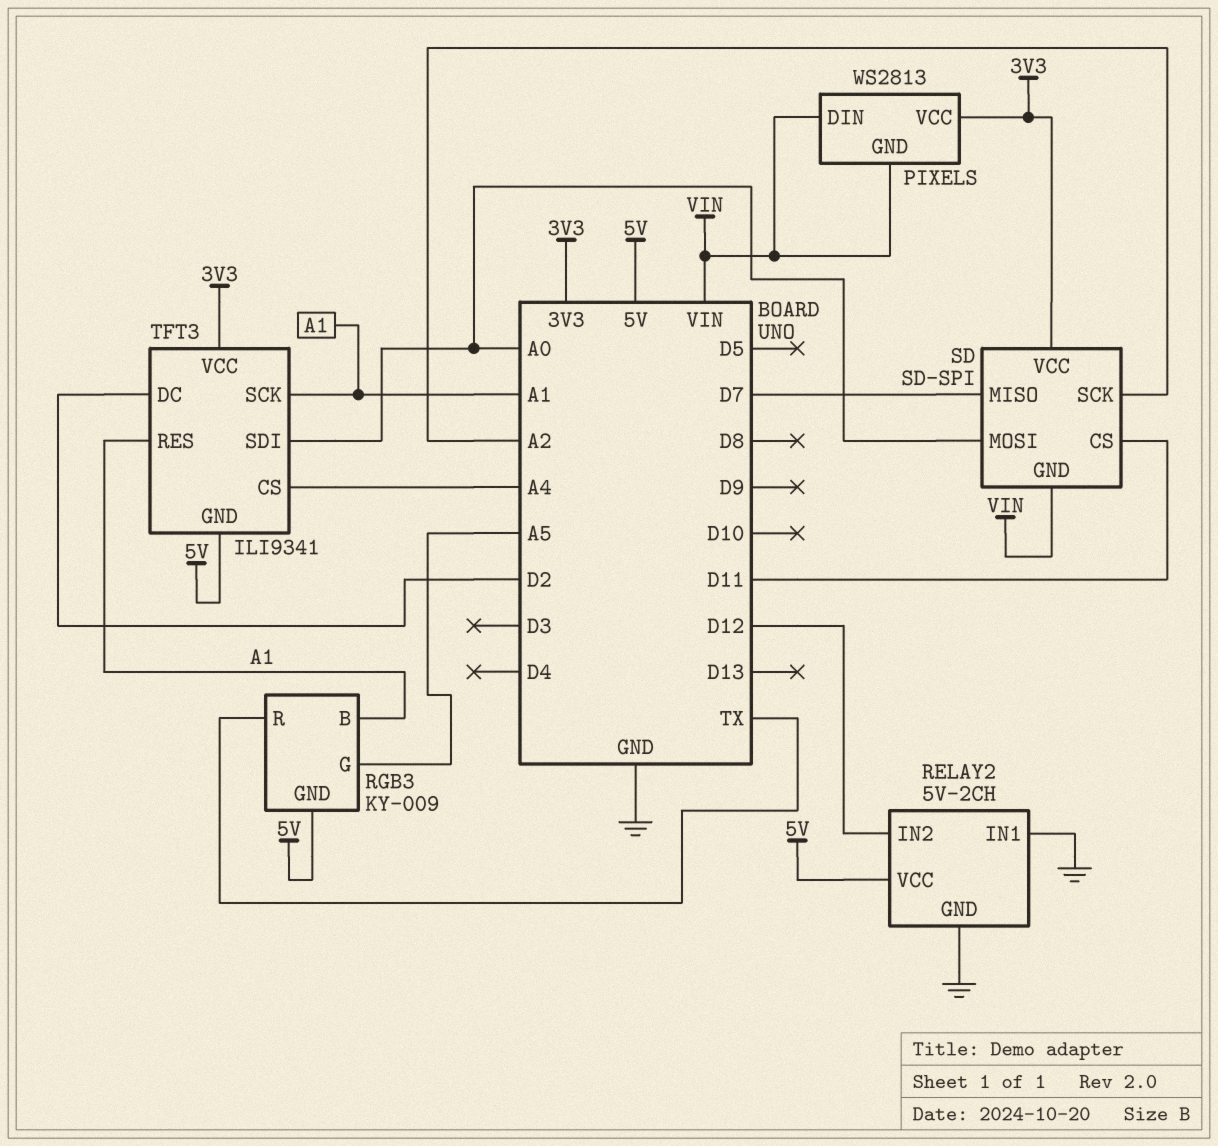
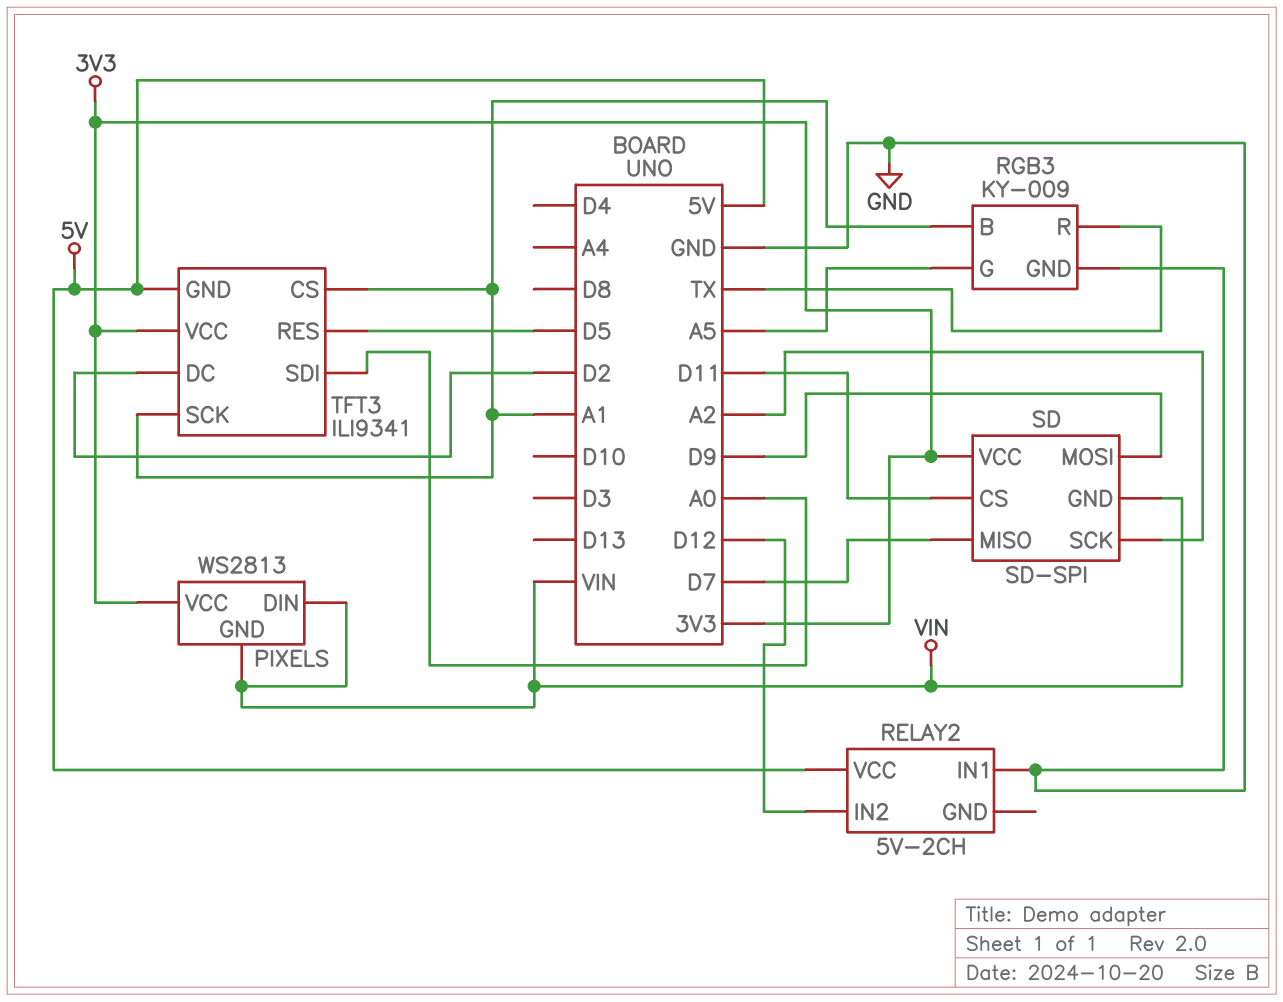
RELAY2 pin GND: GND -> none
RGB3 pin GND: 5V -> GND
SD pin MOSI: A0 -> D9
TFT3 pin CS: A4 -> A1
TFT3 pin RES: A1 -> D5

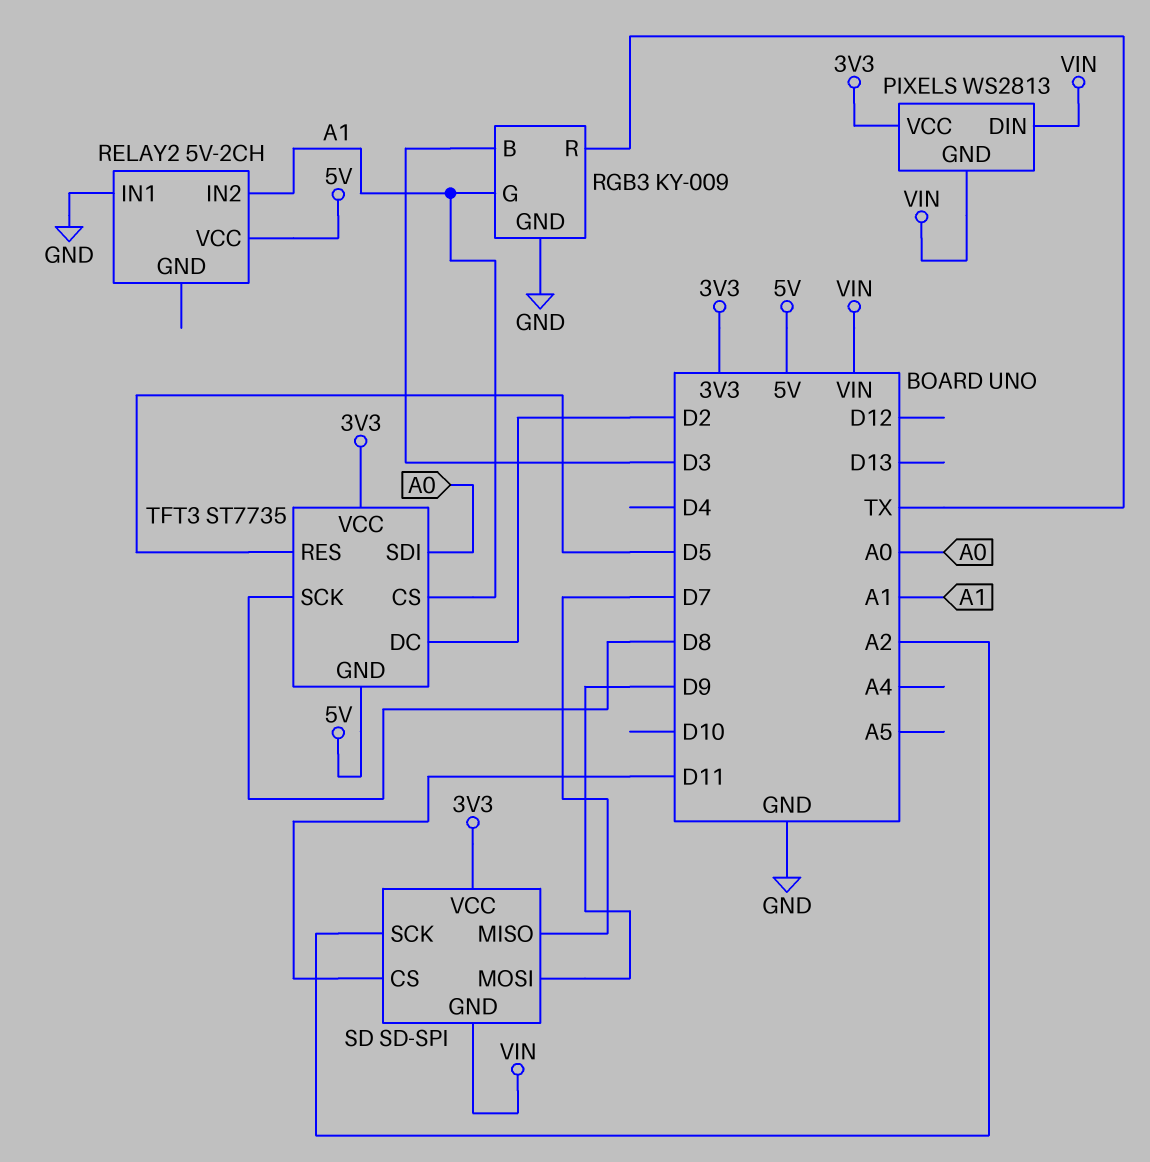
RELAY2 pin IN2: D12 -> A1
RGB3 pin B: A1 -> D3
RGB3 pin G: A5 -> A1
TFT3: ILI9341 -> ST7735
TFT3 pin SCK: A1 -> D8

